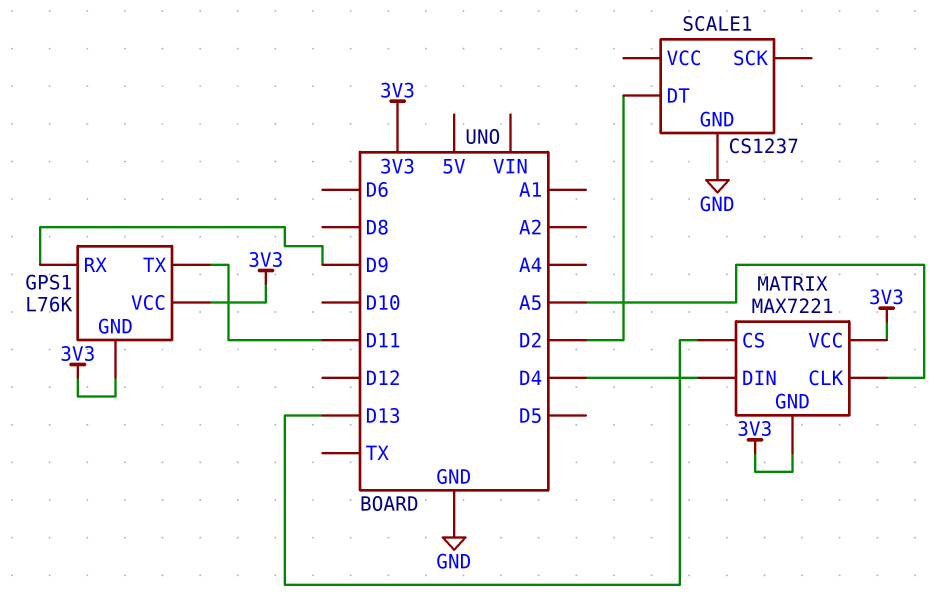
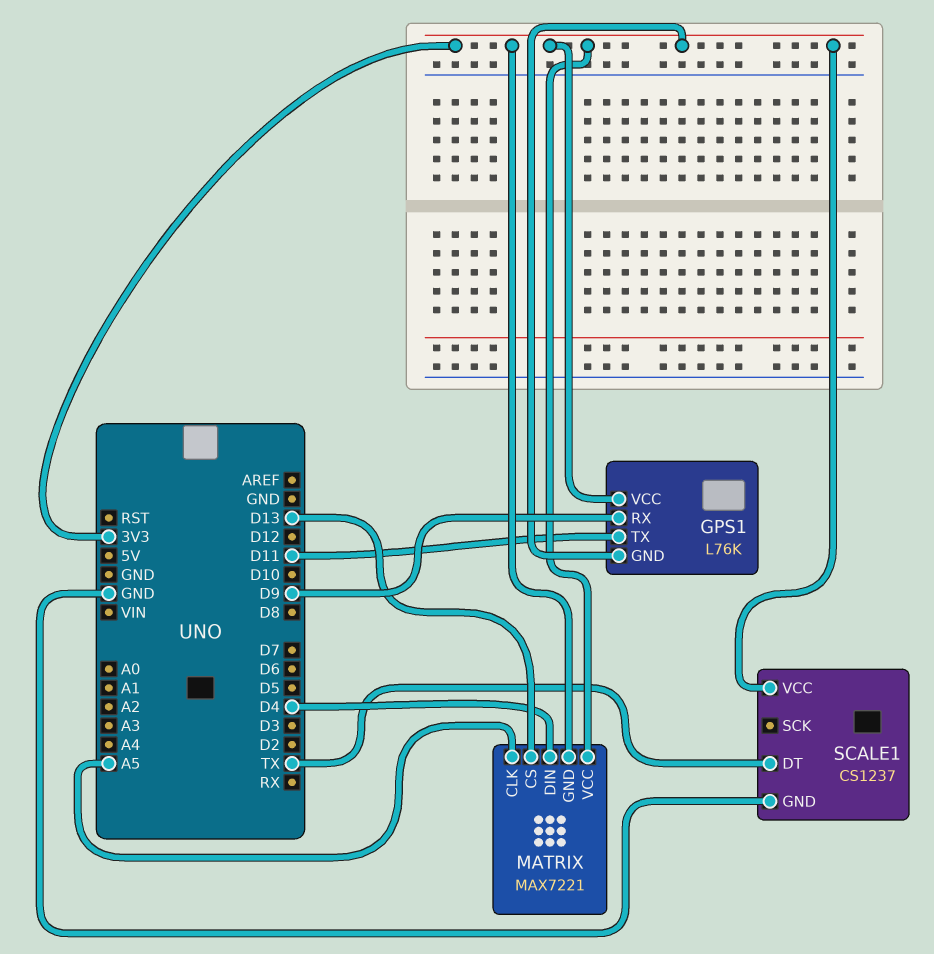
SCALE1 pin DT: D2 -> TX
SCALE1 pin VCC: none -> 3V3

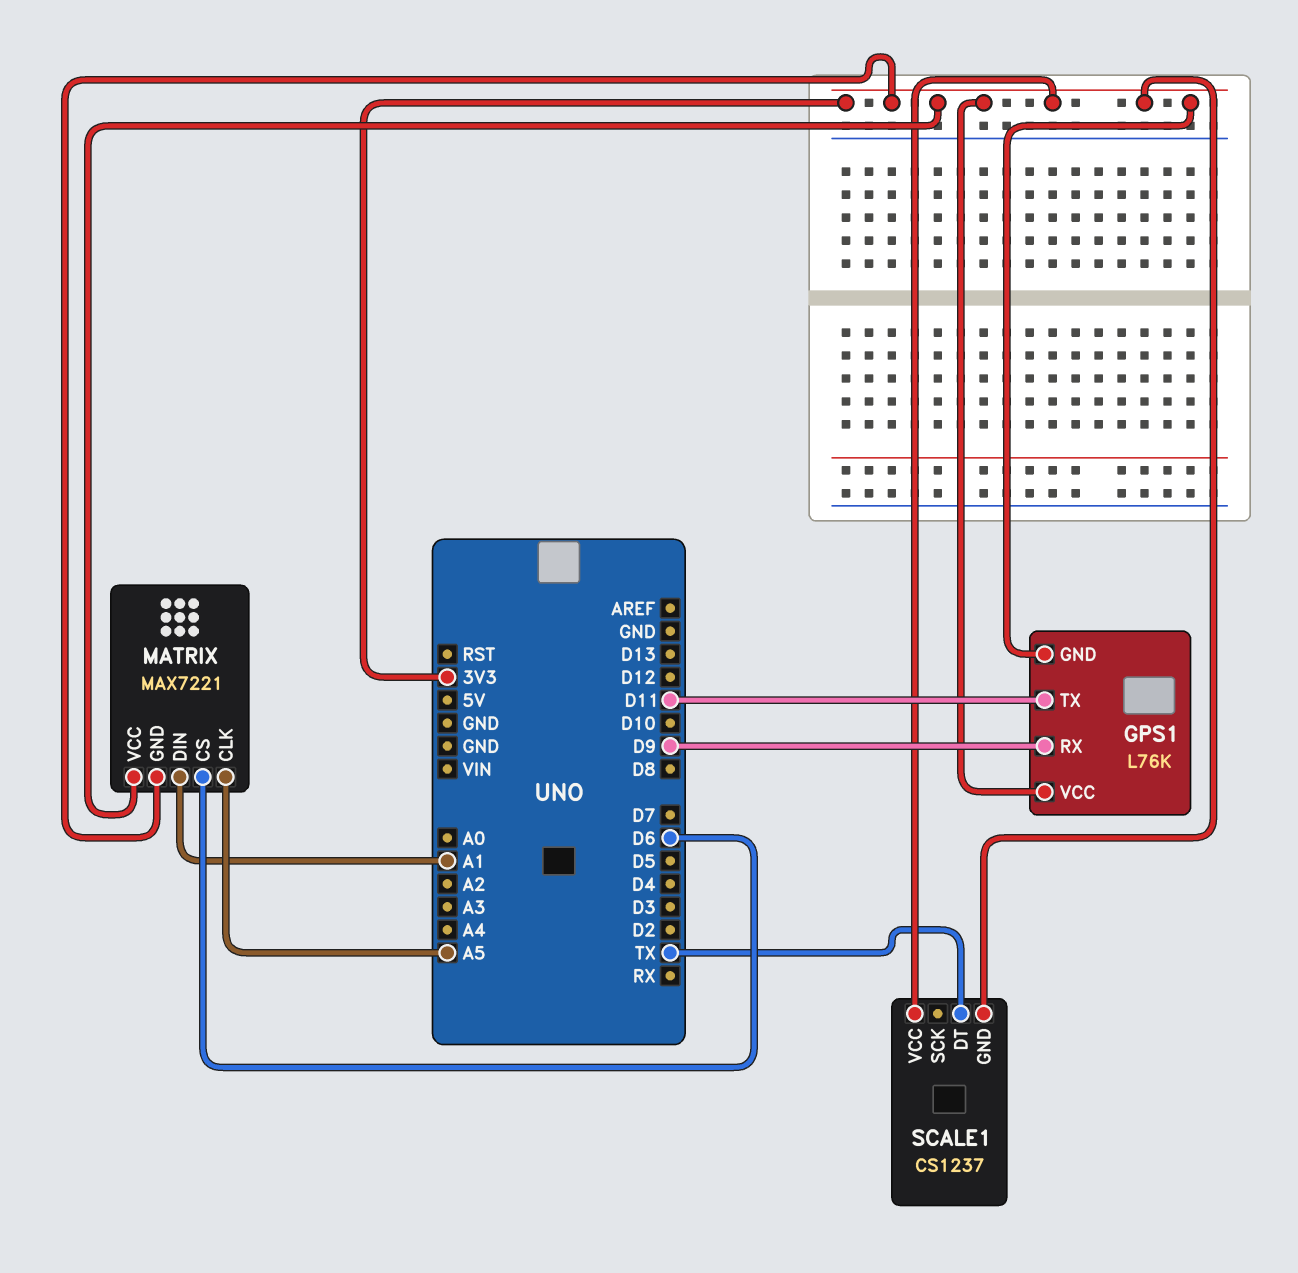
MATRIX pin CS: D13 -> D6
MATRIX pin DIN: D4 -> A1
SCALE1 pin GND: GND -> 3V3

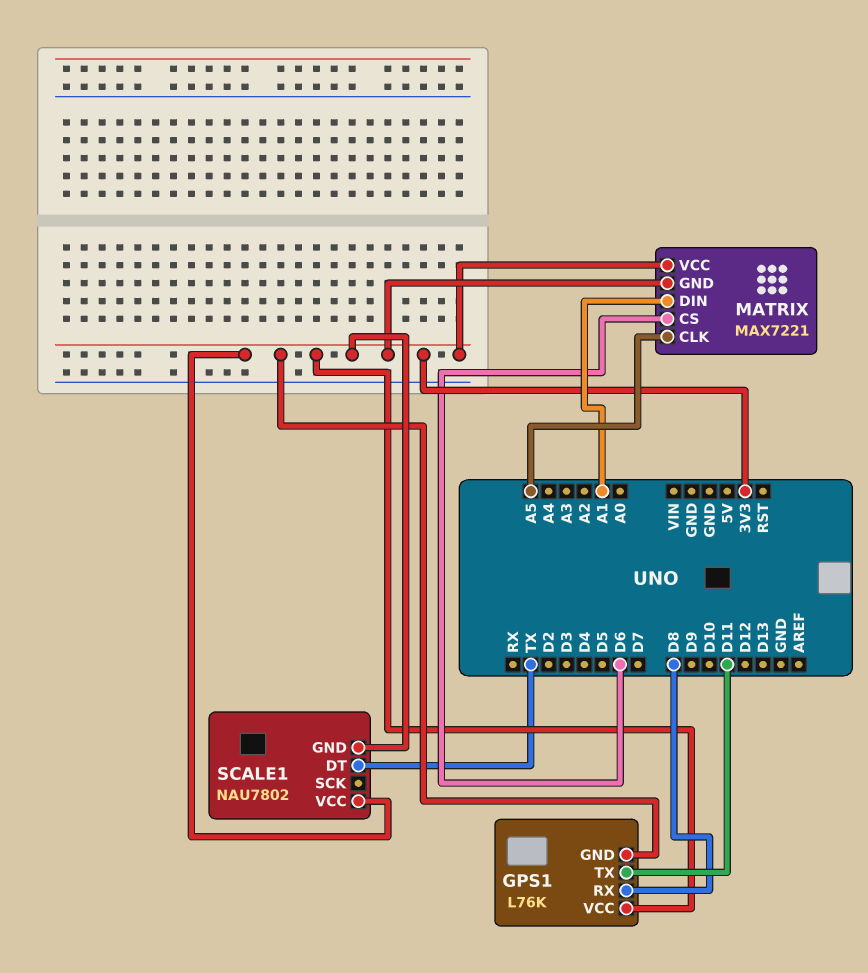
GPS1 pin RX: D9 -> D8
SCALE1: CS1237 -> NAU7802

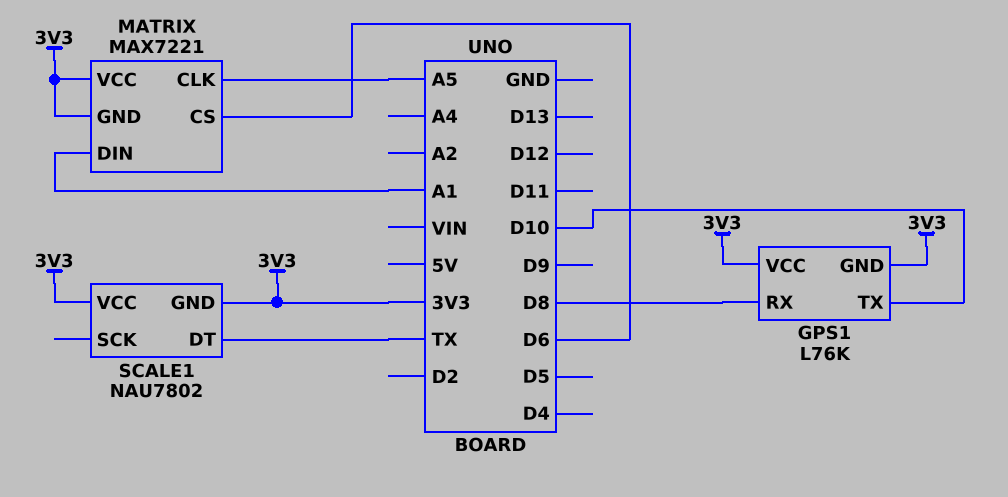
GPS1 pin TX: D11 -> D10

